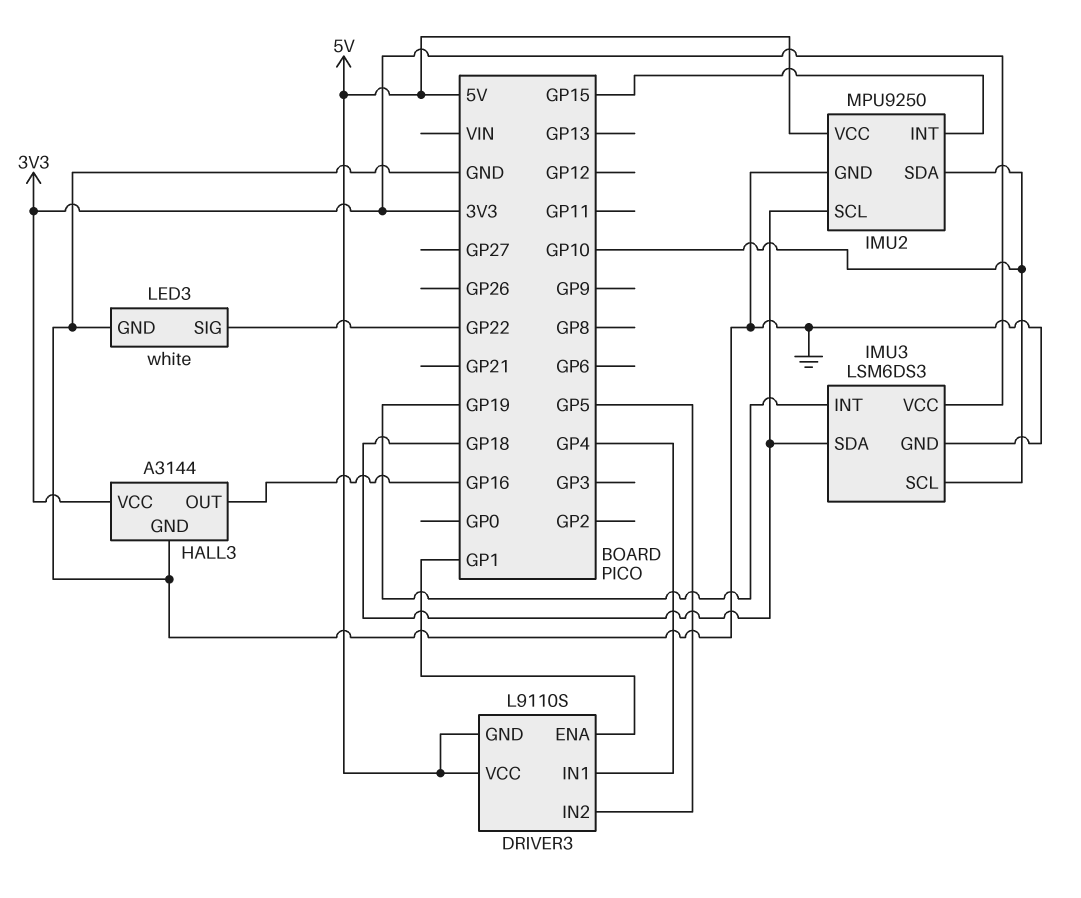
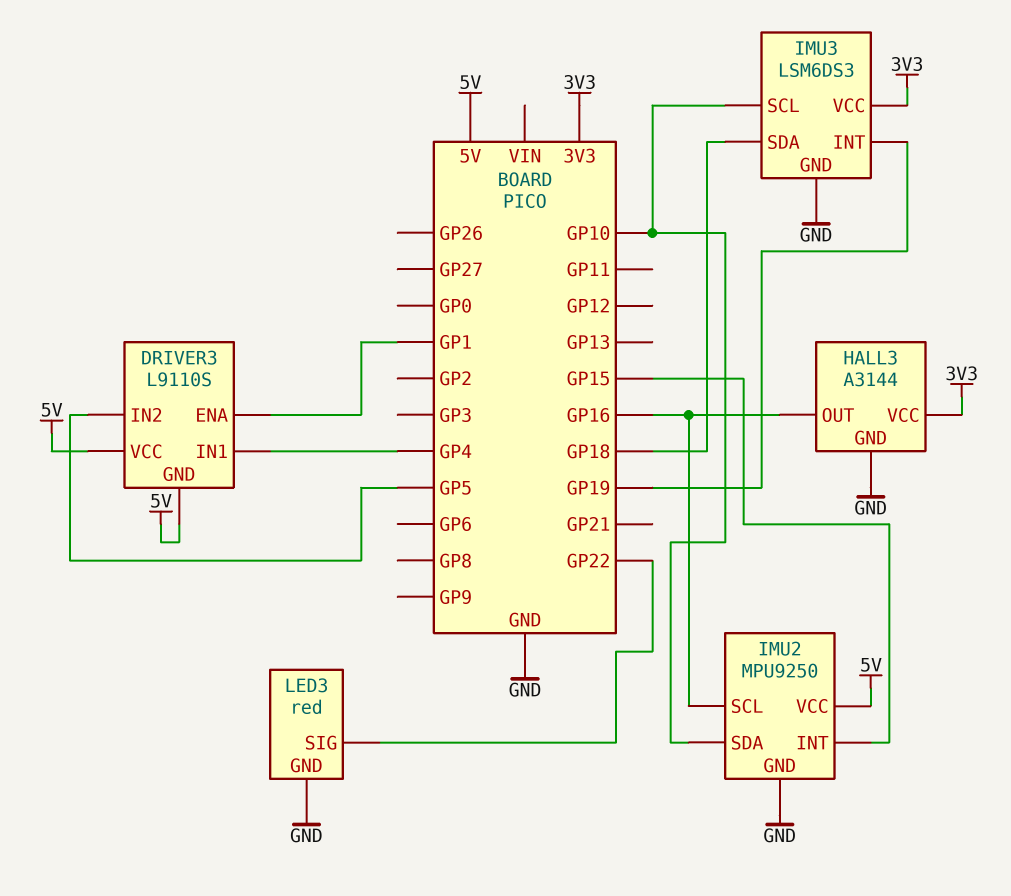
IMU2 pin SCL: GP18 -> GP16
LED3: white -> red

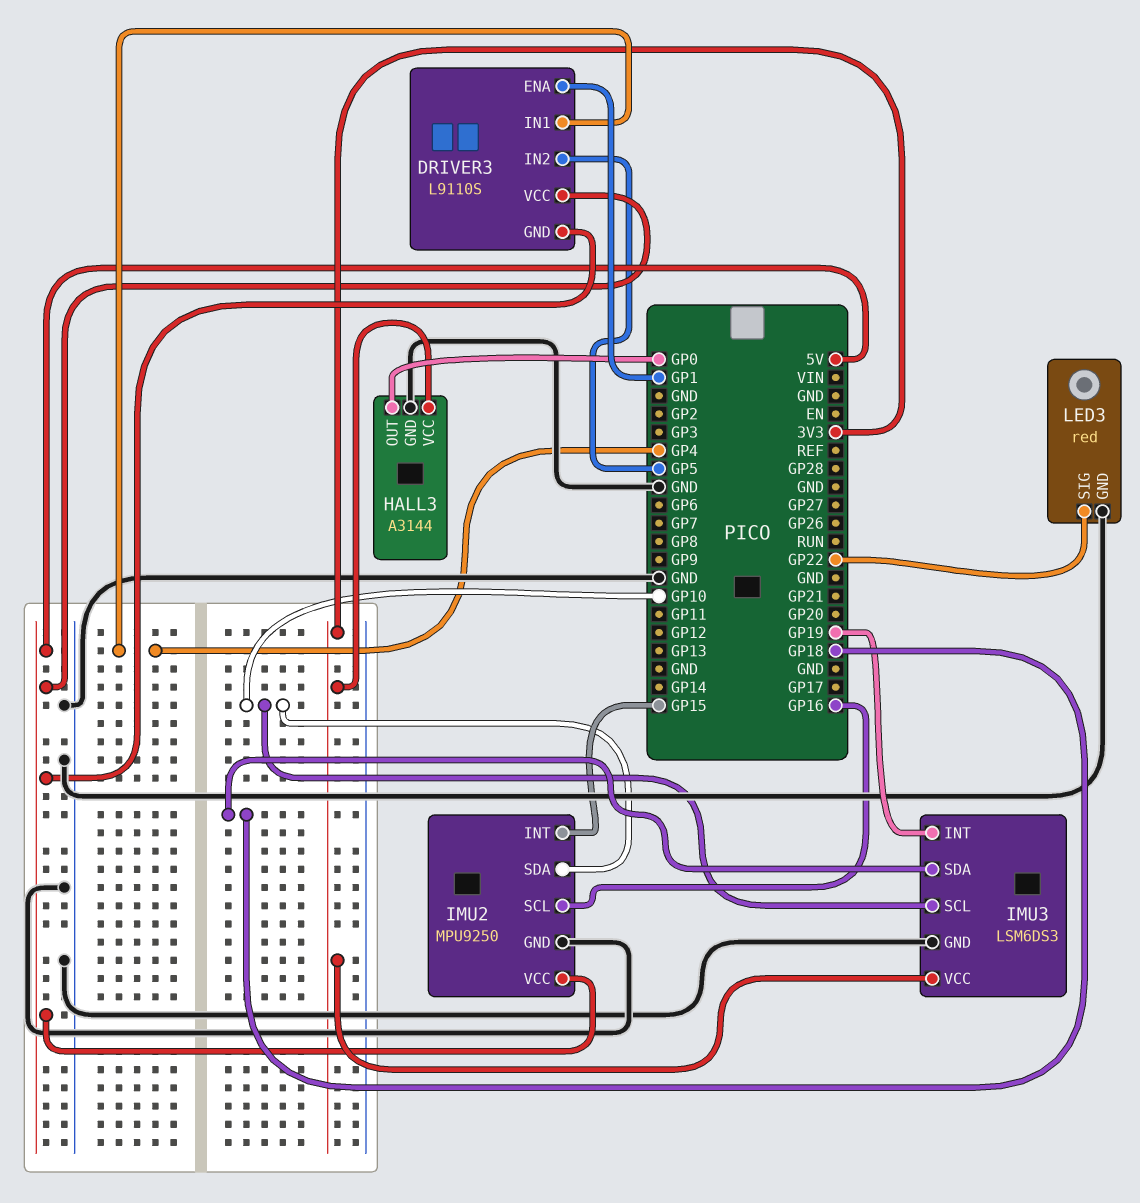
HALL3 pin OUT: GP16 -> GP0

